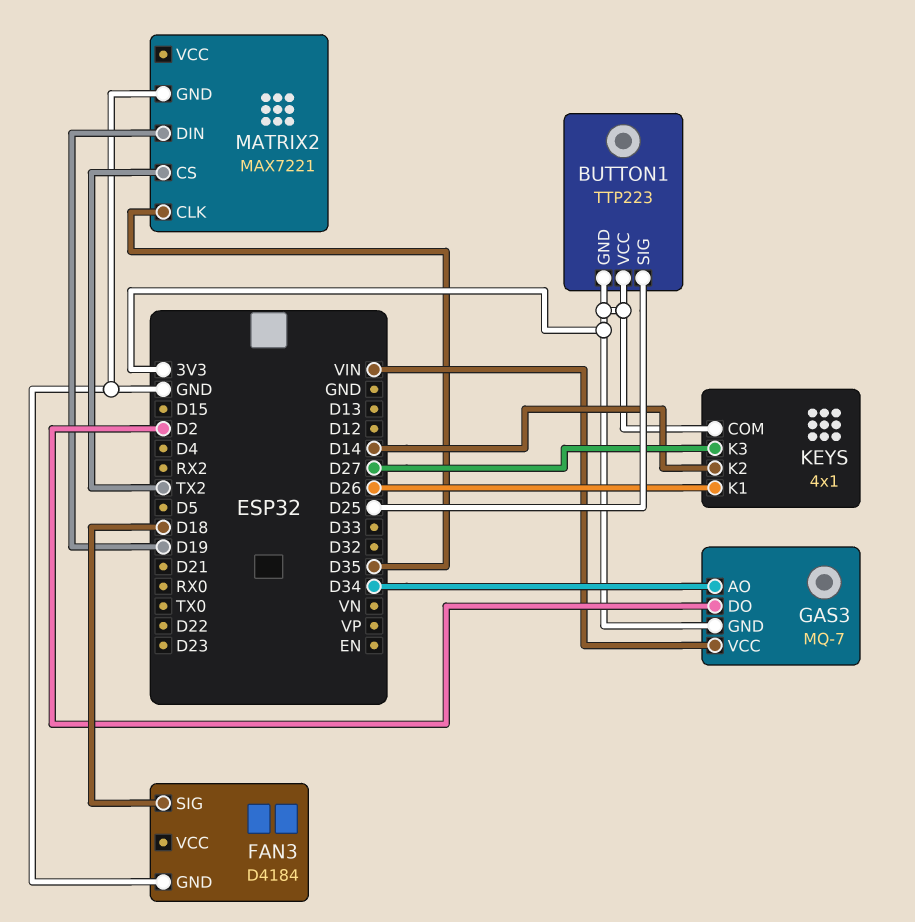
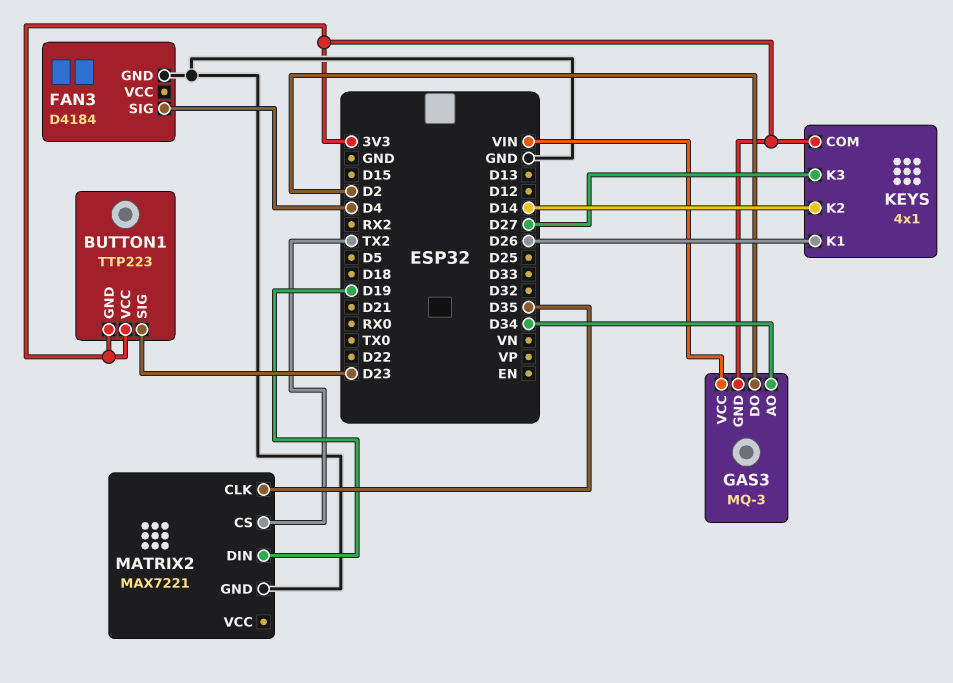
BUTTON1 pin SIG: D25 -> D23
FAN3 pin SIG: D18 -> D4
GAS3: MQ-7 -> MQ-3

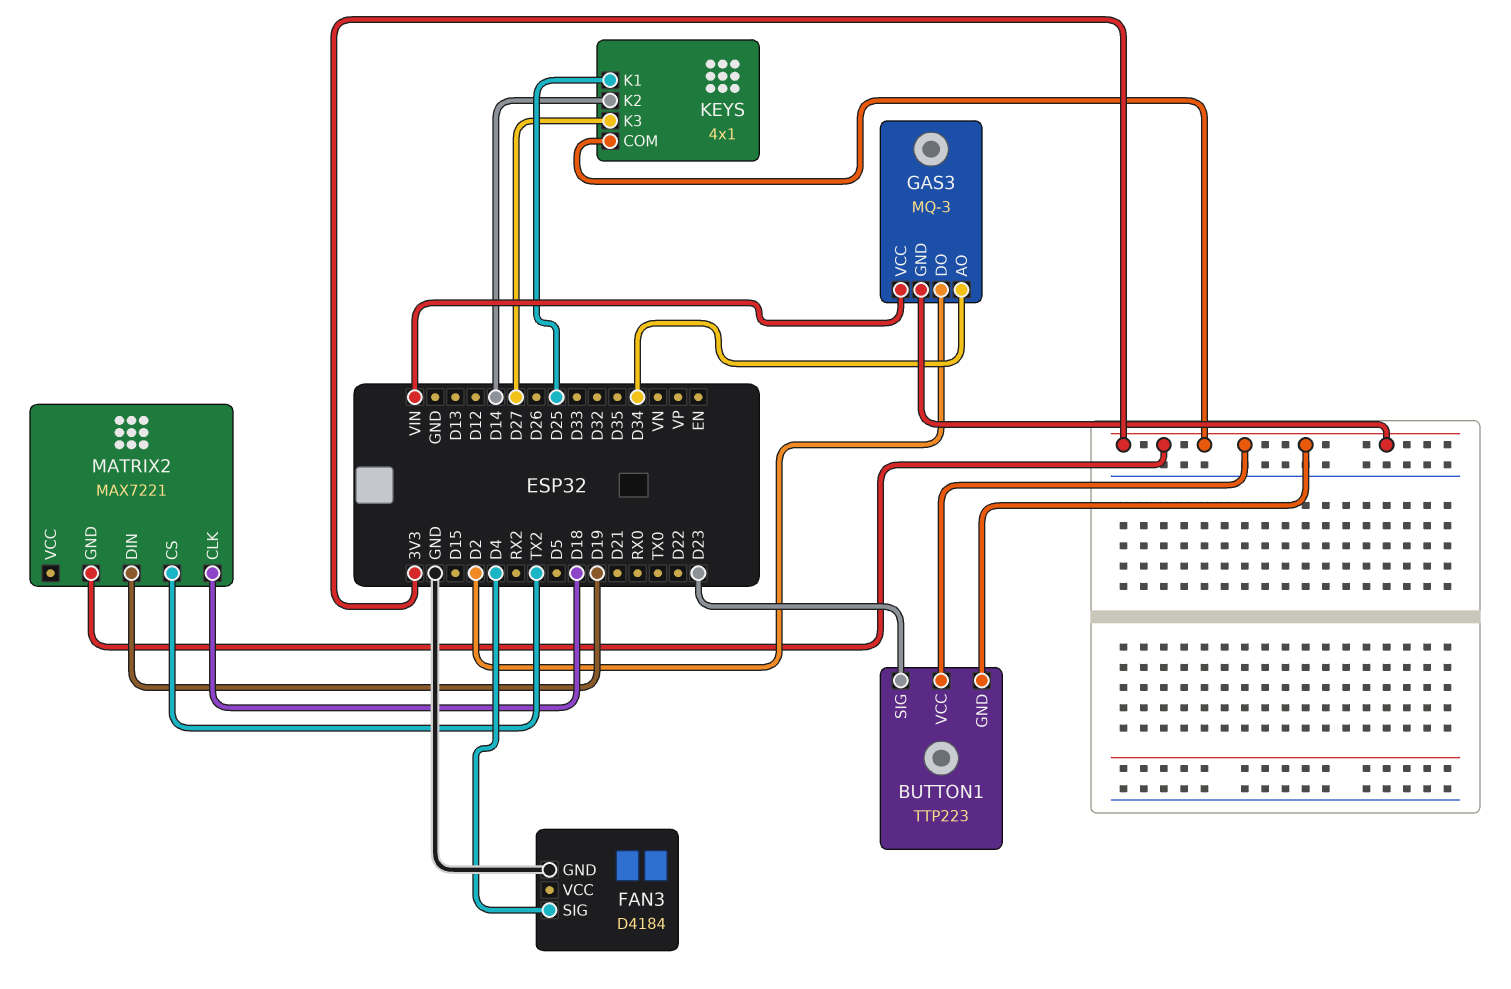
KEYS pin K1: D26 -> D25
MATRIX2 pin CLK: D35 -> D18
MATRIX2 pin GND: GND -> 3V3

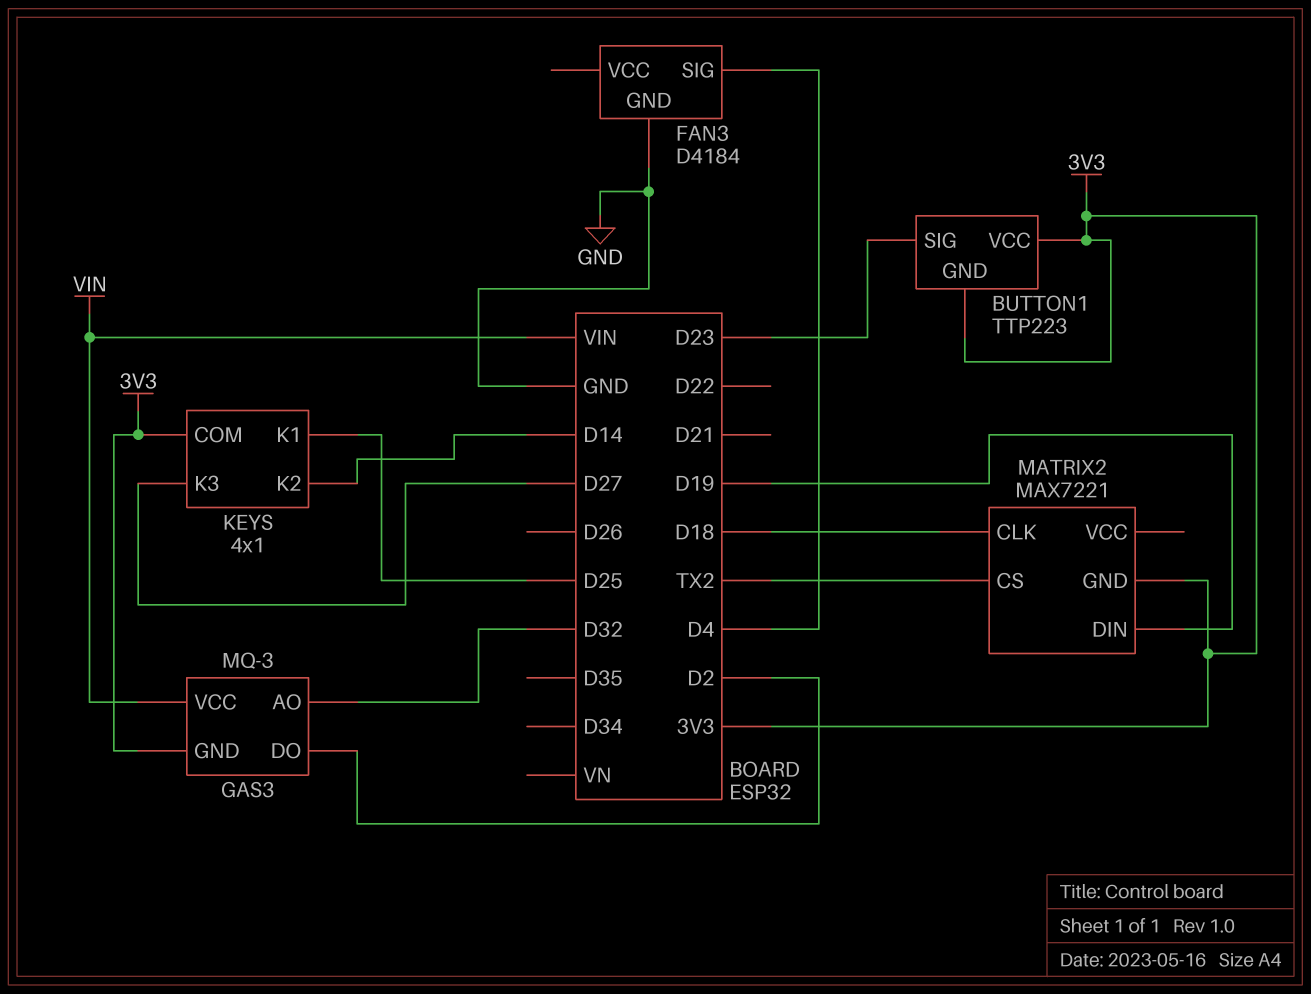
GAS3 pin AO: D34 -> D32

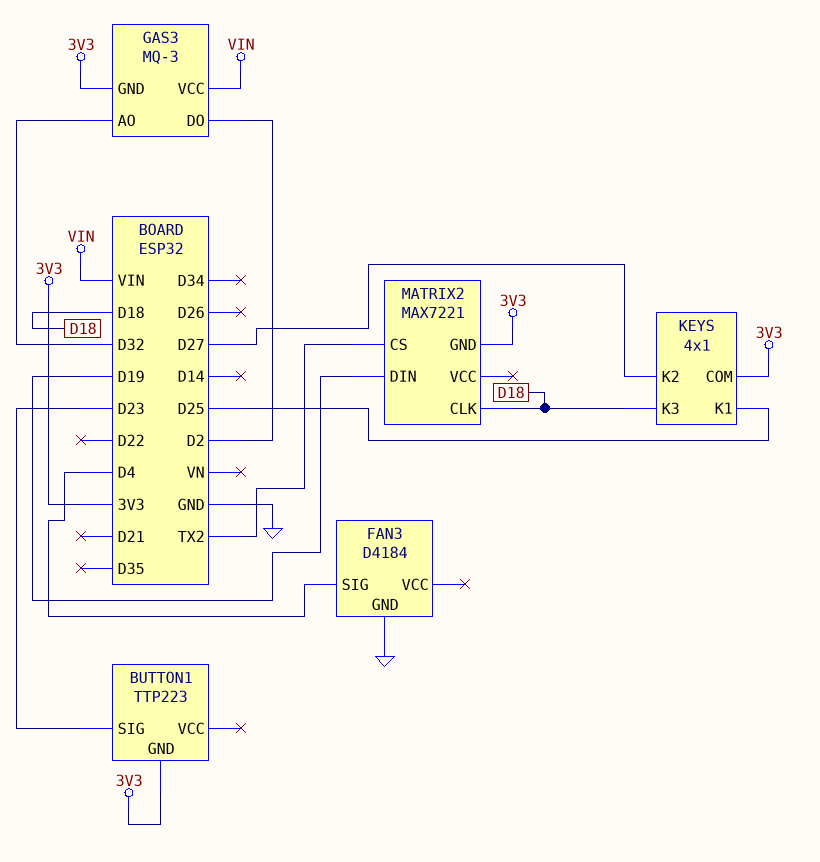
BUTTON1 pin VCC: 3V3 -> none
KEYS pin K2: D14 -> D27
KEYS pin K3: D27 -> D18

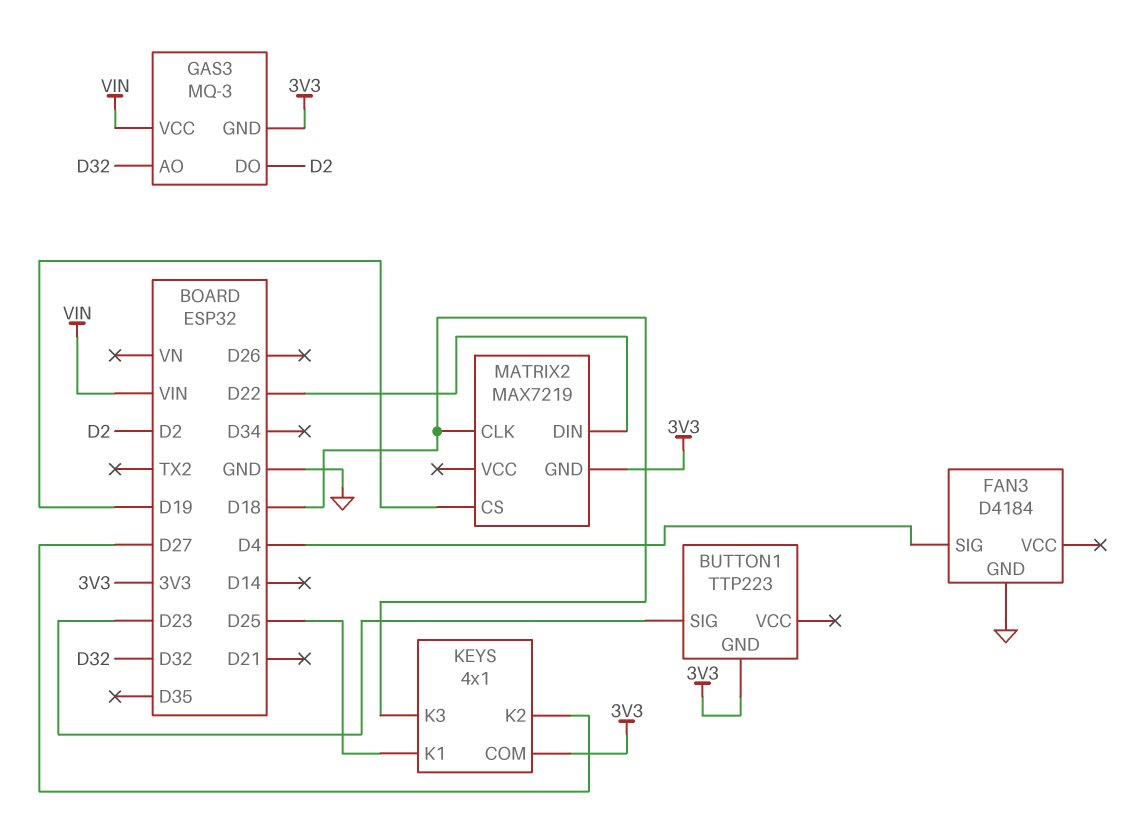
MATRIX2: MAX7221 -> MAX7219
MATRIX2 pin CS: TX2 -> D19
MATRIX2 pin DIN: D19 -> D22

